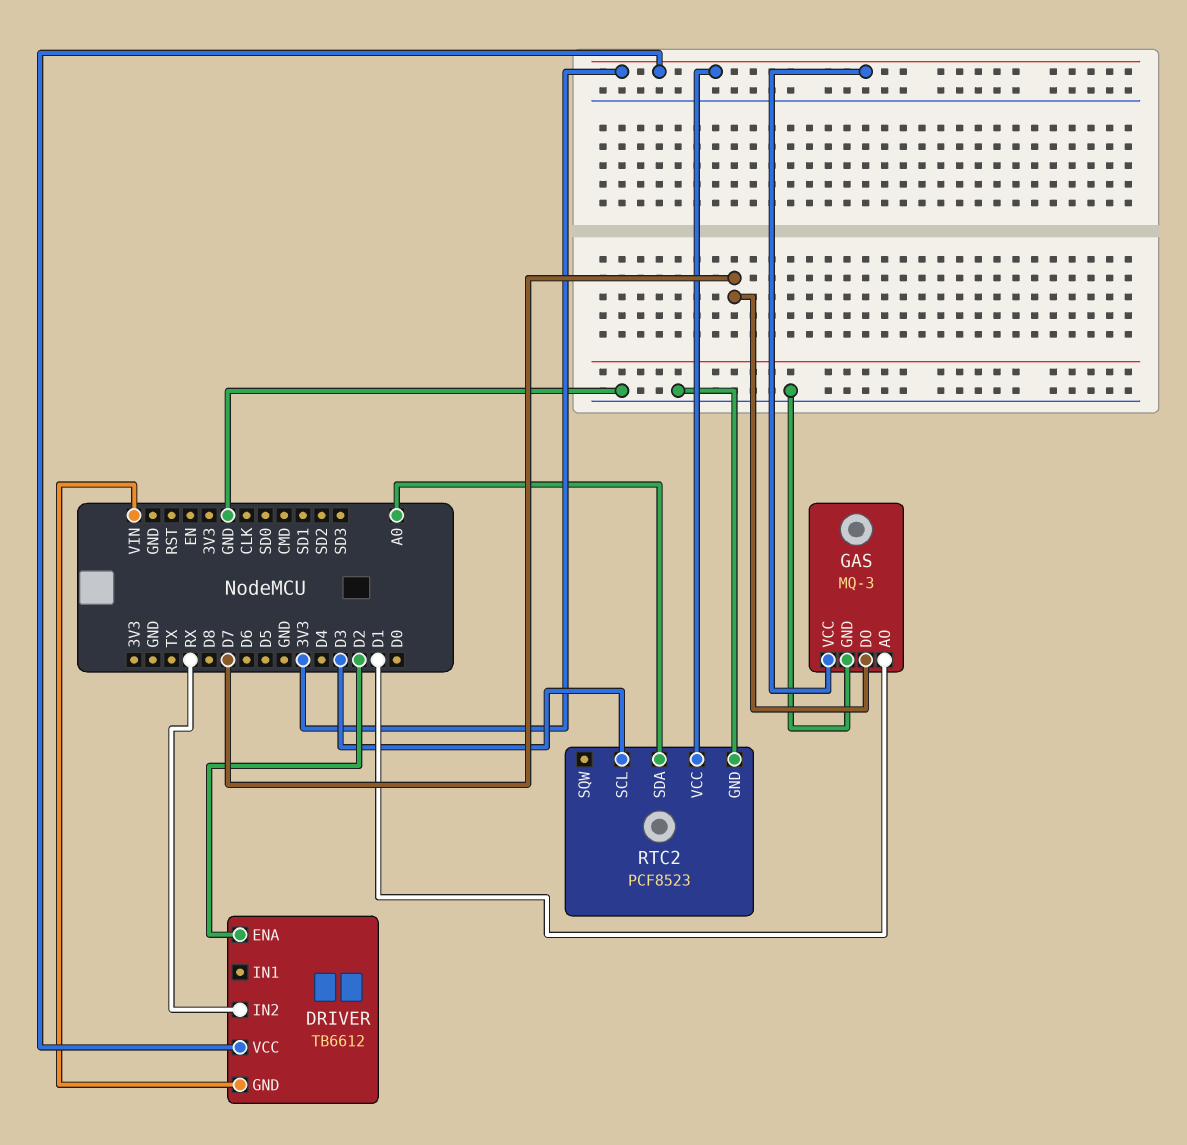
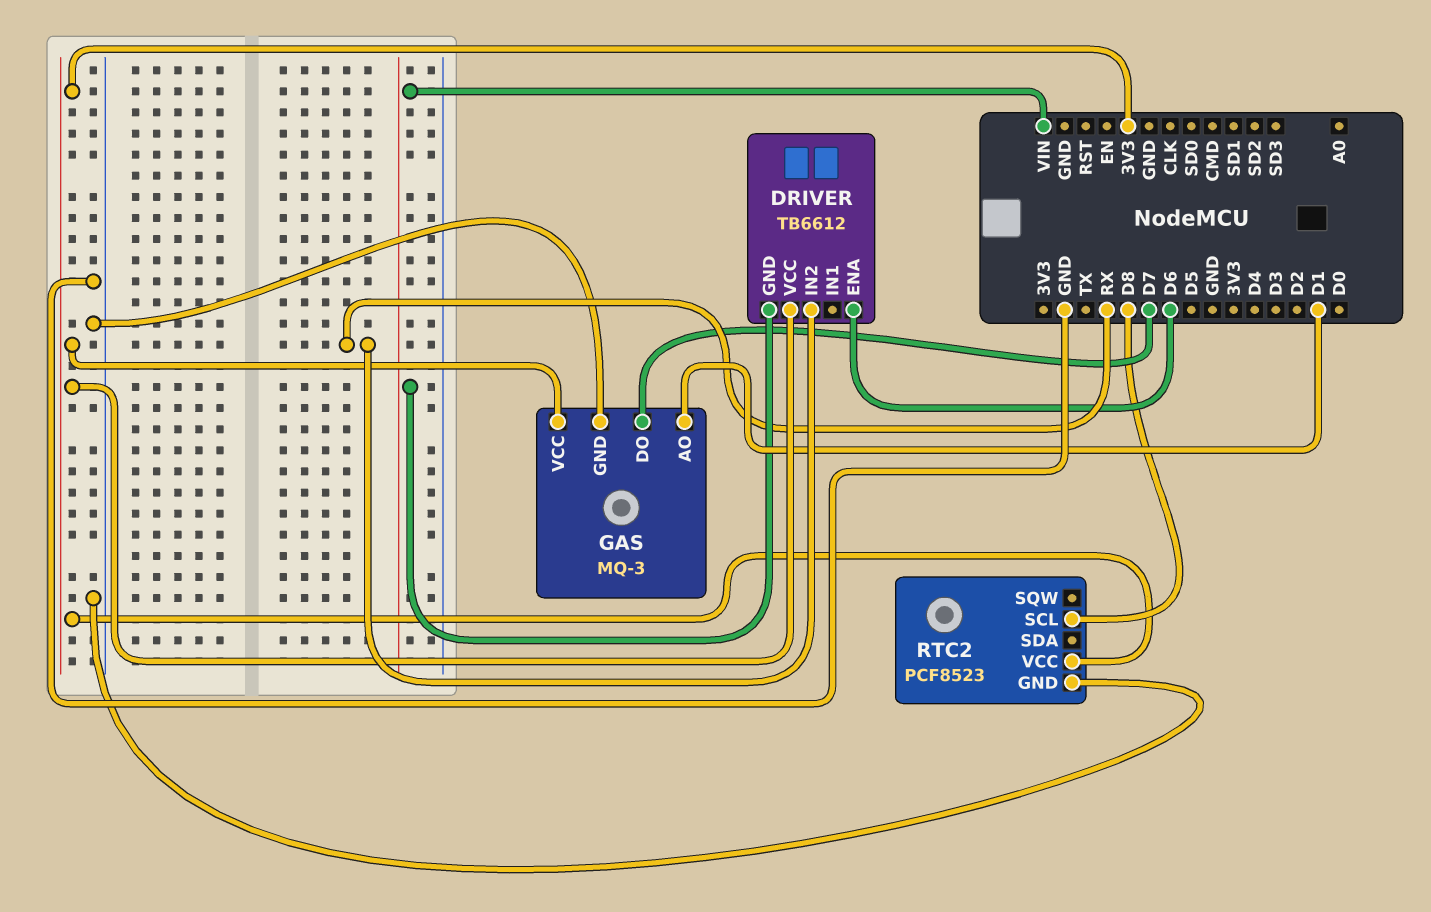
DRIVER pin ENA: D2 -> D6
RTC2 pin SCL: D3 -> D8
RTC2 pin SDA: A0 -> none

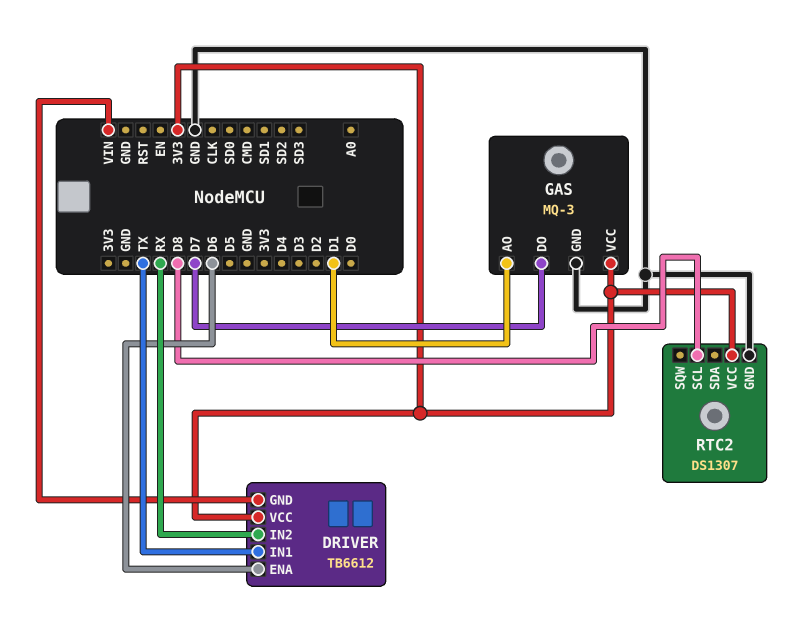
DRIVER pin IN1: none -> TX
RTC2: PCF8523 -> DS1307

